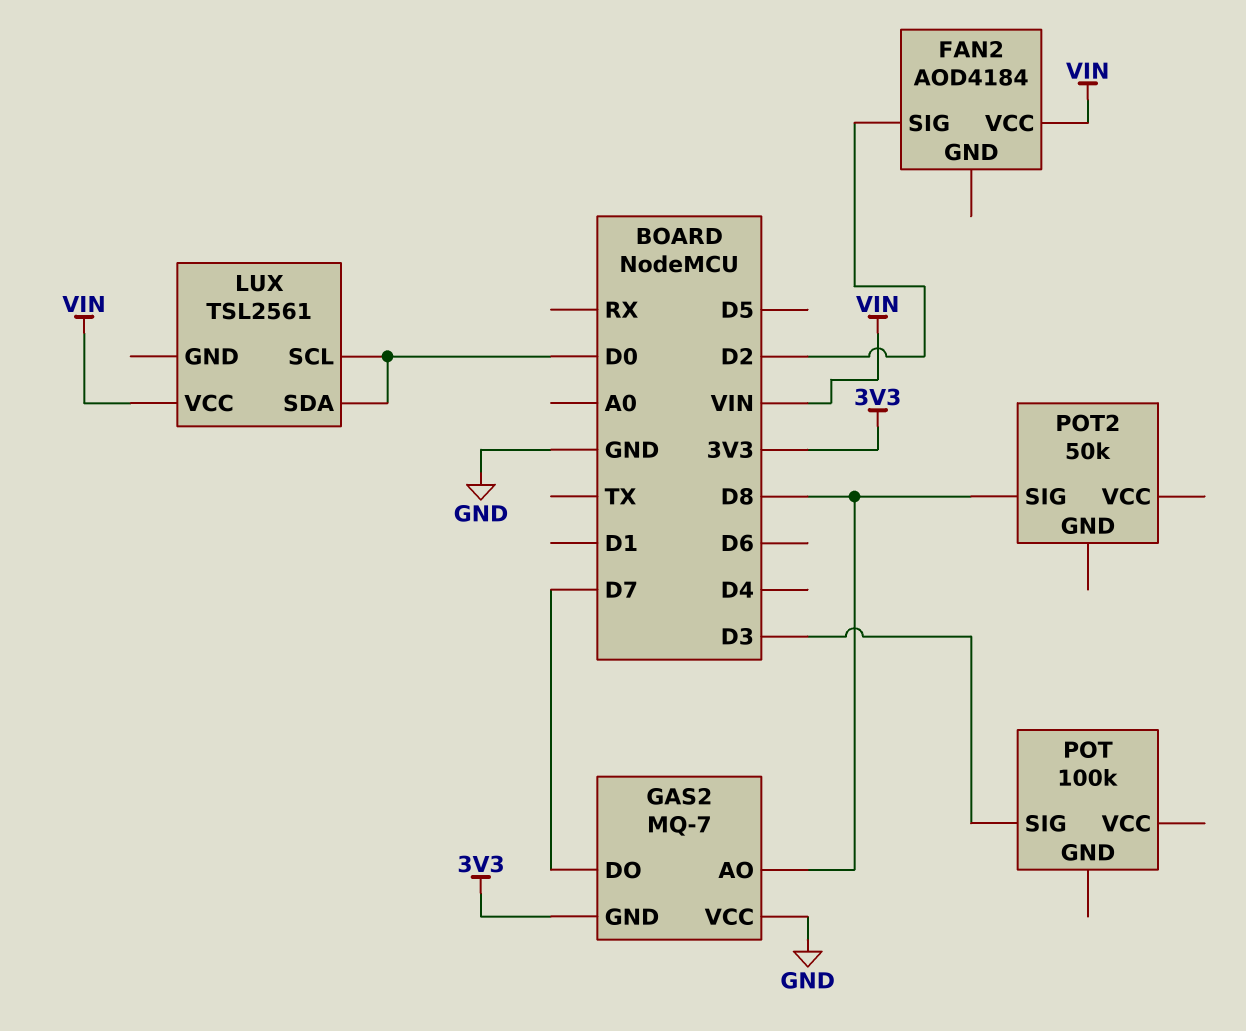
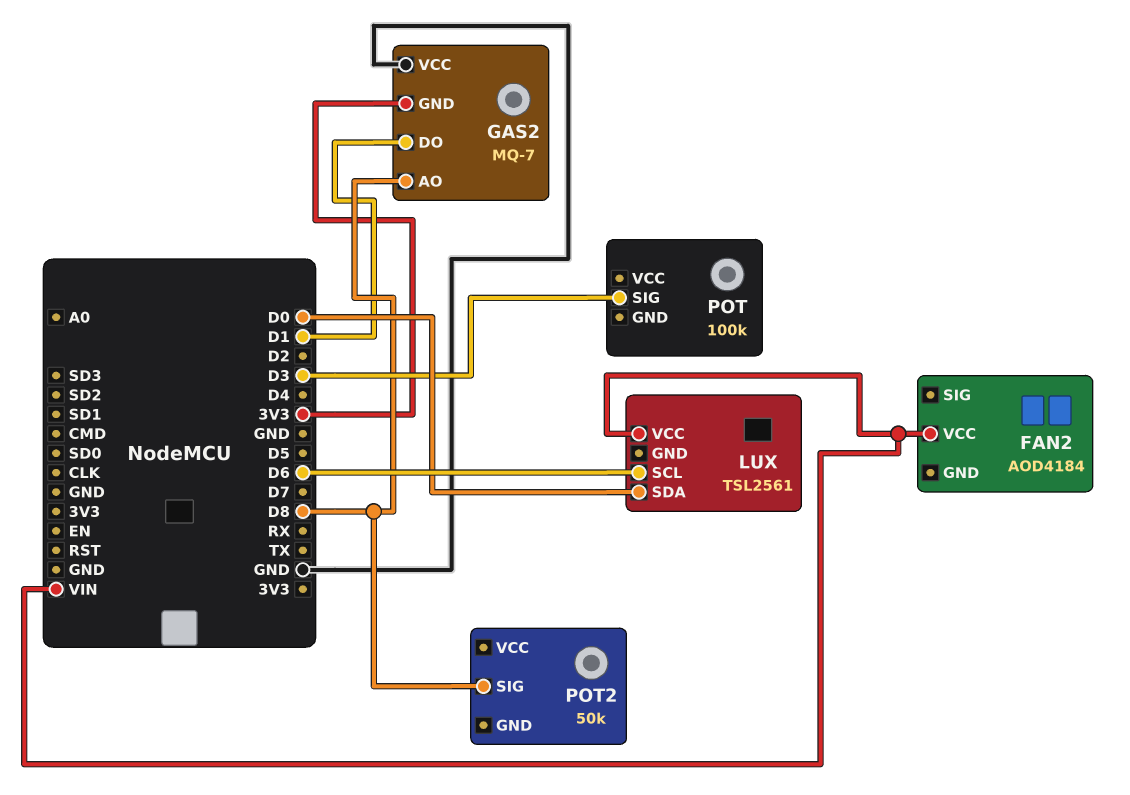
FAN2 pin SIG: D2 -> none
GAS2 pin DO: D7 -> D1
LUX pin SCL: D0 -> D6

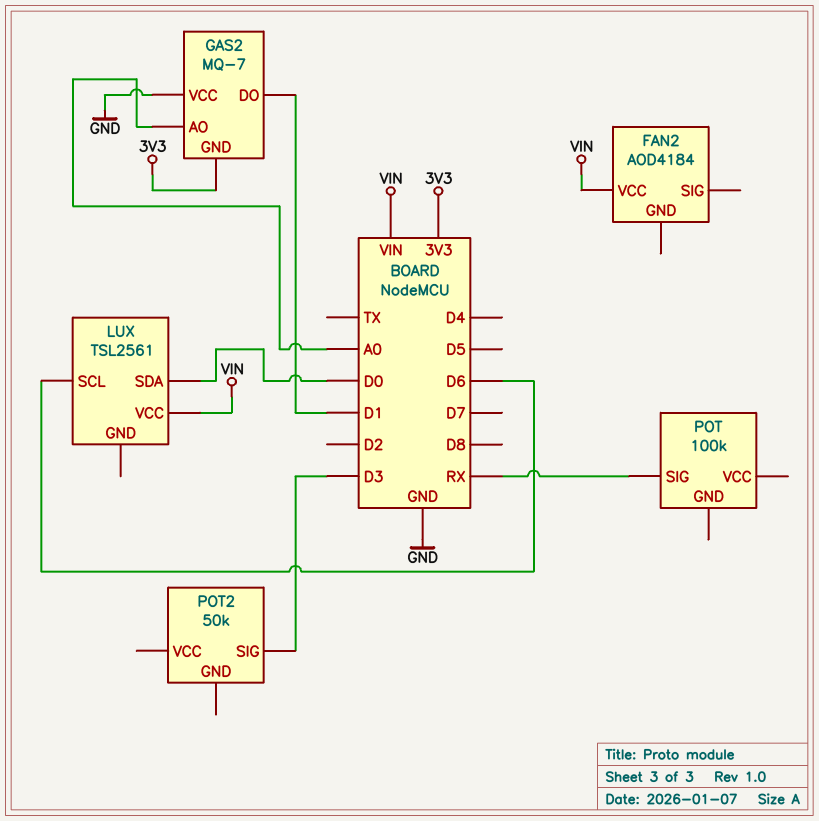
GAS2 pin AO: D8 -> A0
POT pin SIG: D3 -> RX
POT2 pin SIG: D8 -> D3

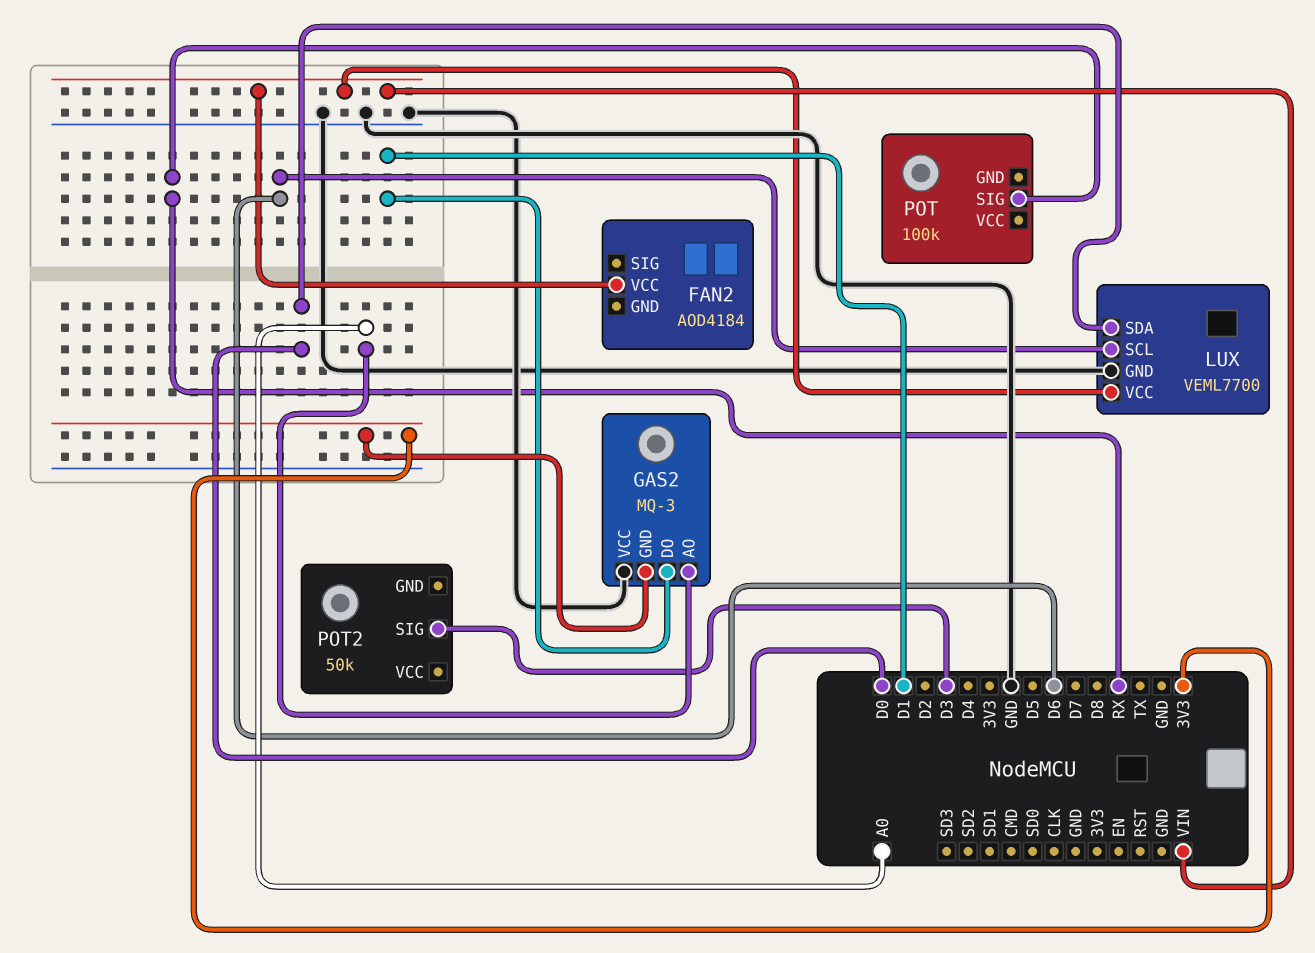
GAS2: MQ-7 -> MQ-3
LUX: TSL2561 -> VEML7700
LUX pin GND: none -> GND

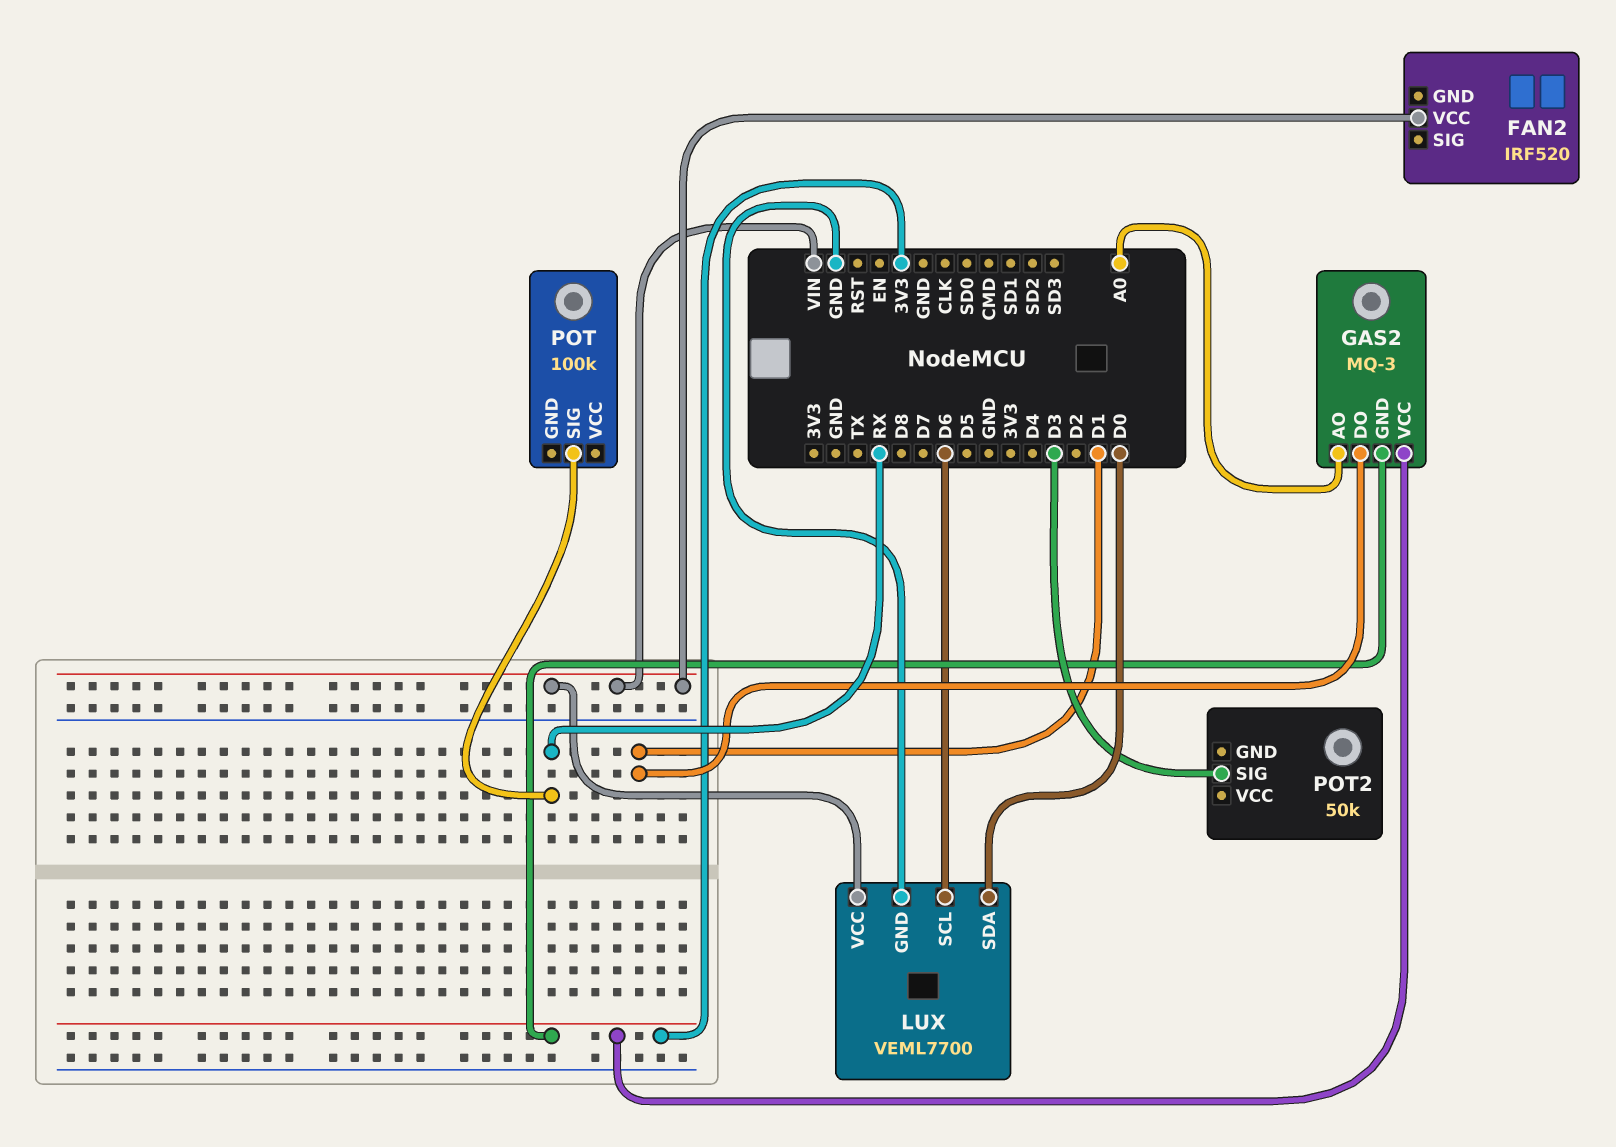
FAN2: AOD4184 -> IRF520
GAS2 pin VCC: GND -> 3V3

